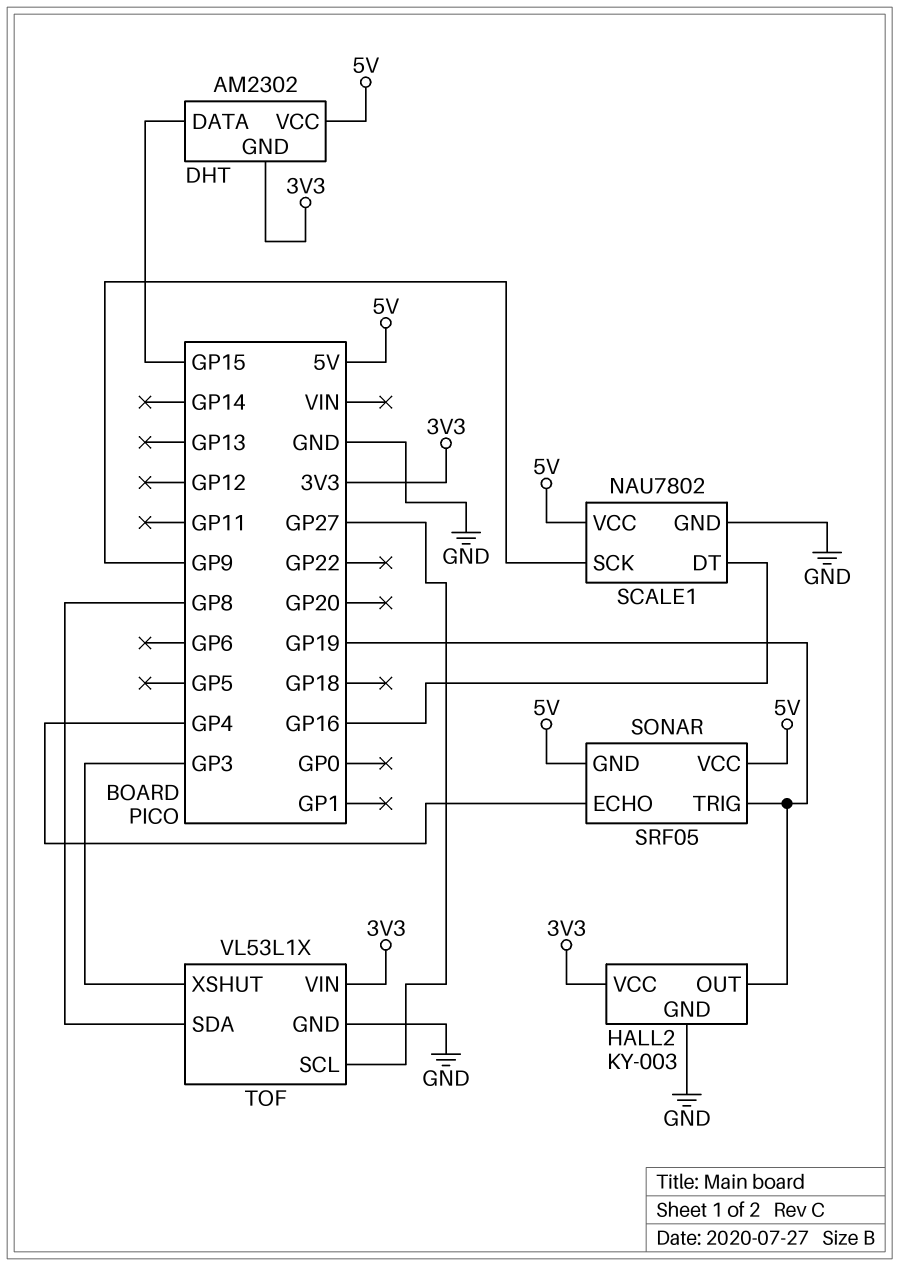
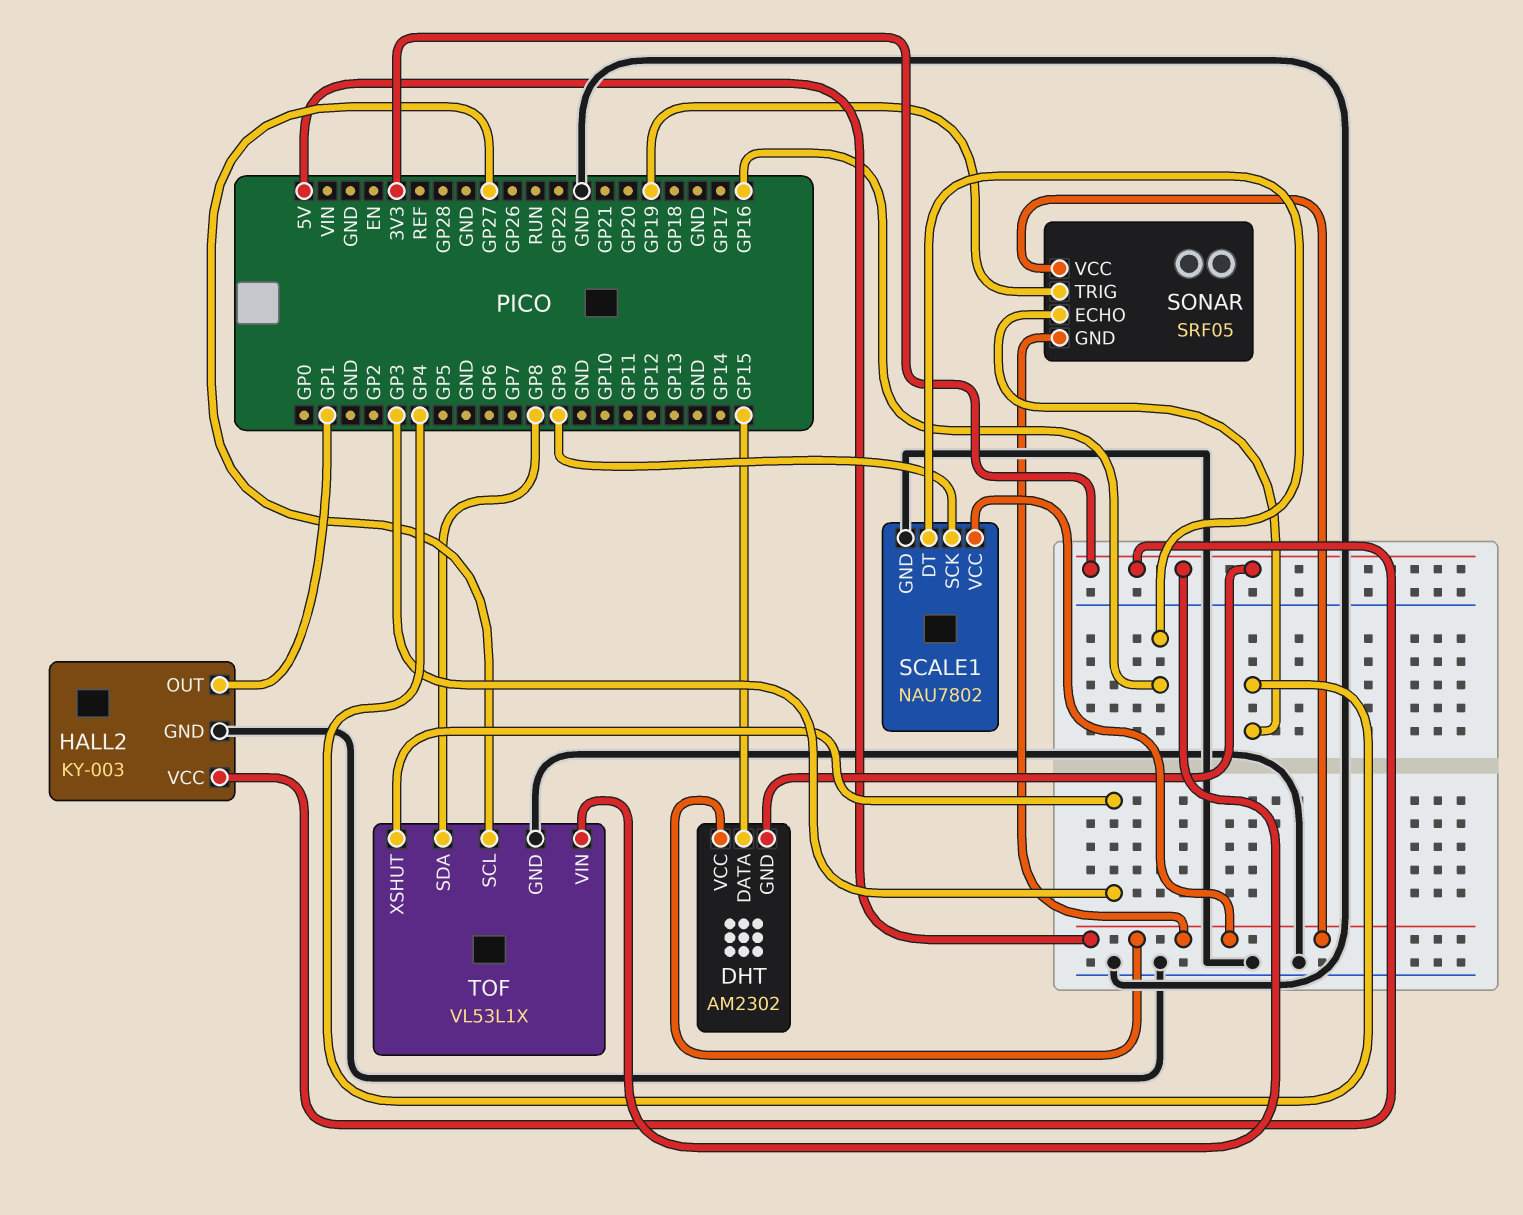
HALL2 pin OUT: GP19 -> GP1

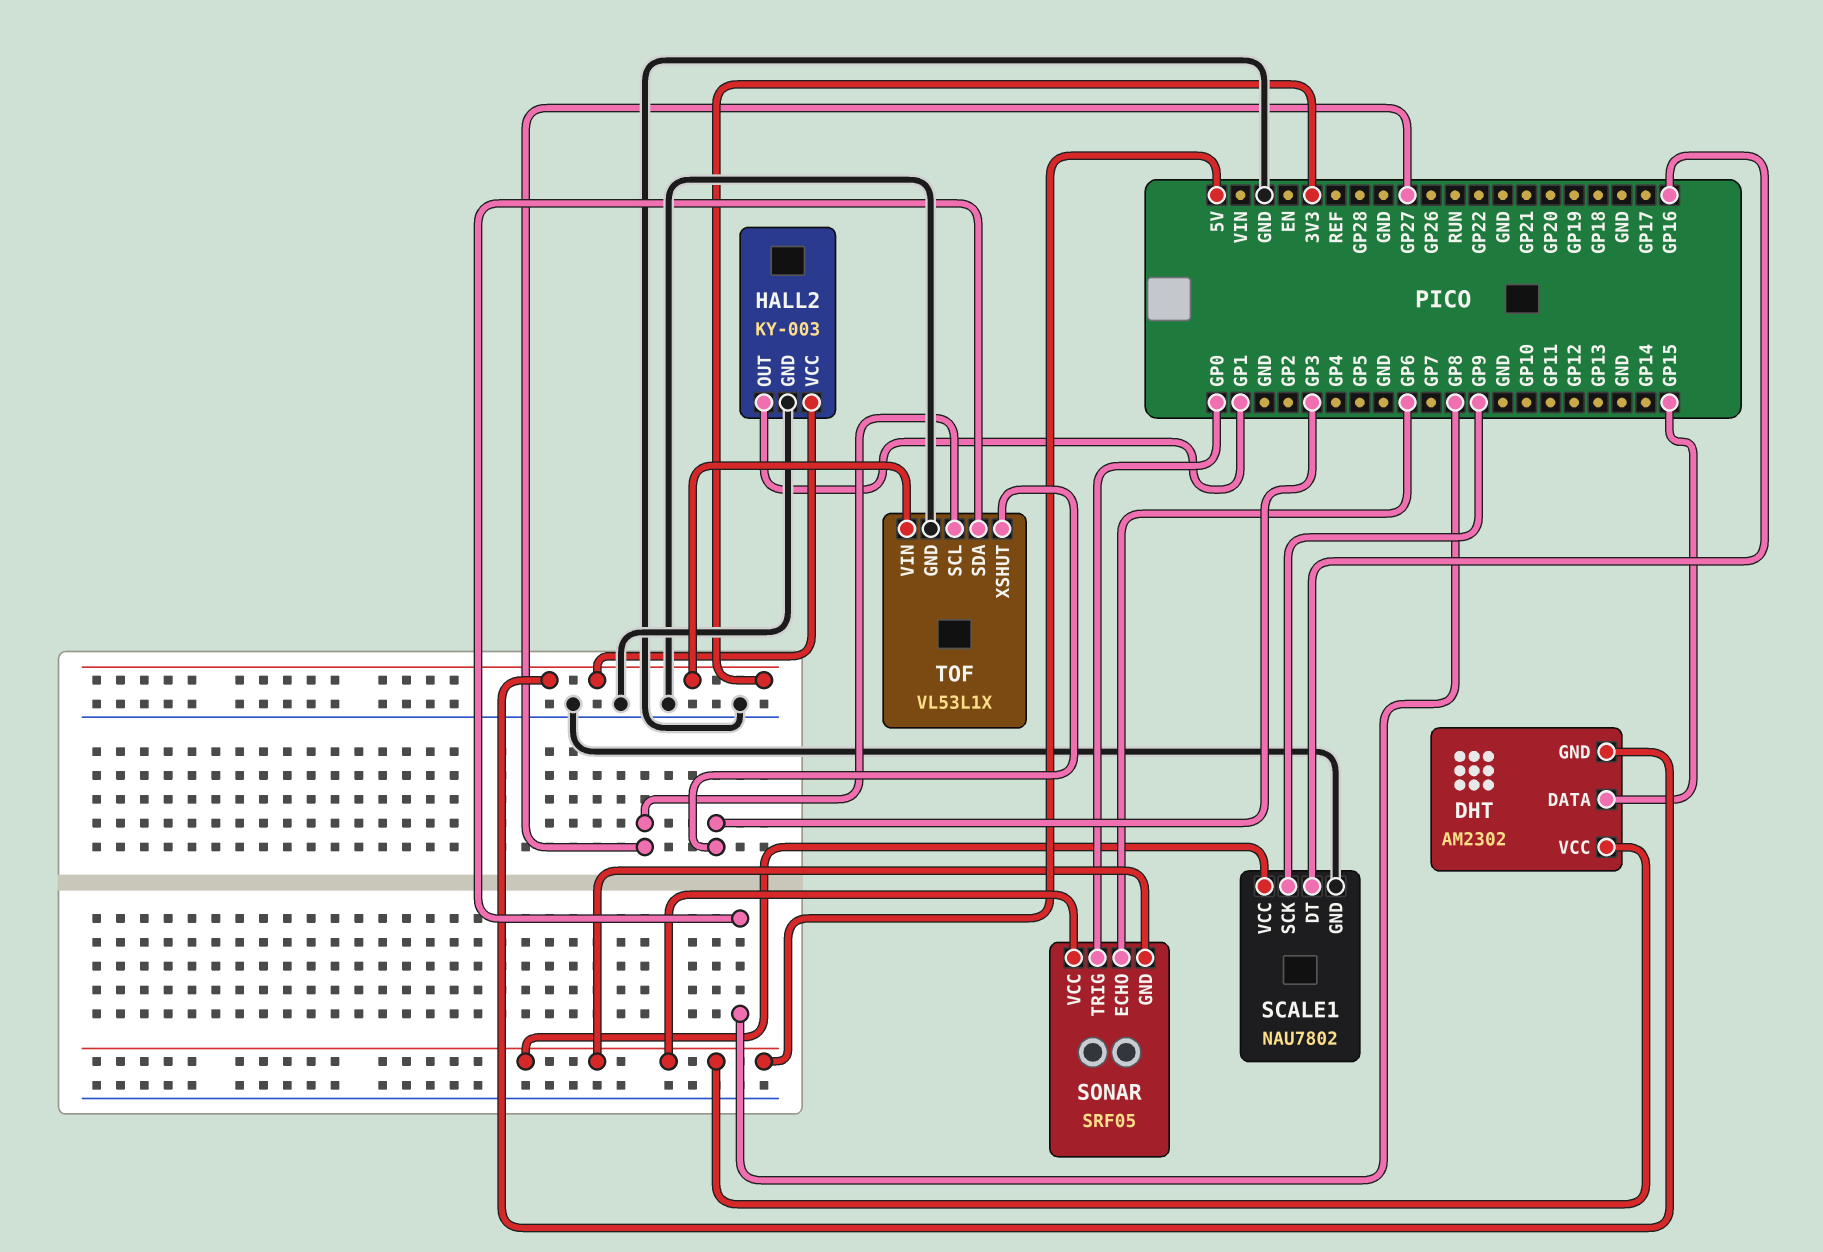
SONAR pin ECHO: GP4 -> GP6
SONAR pin TRIG: GP19 -> GP0

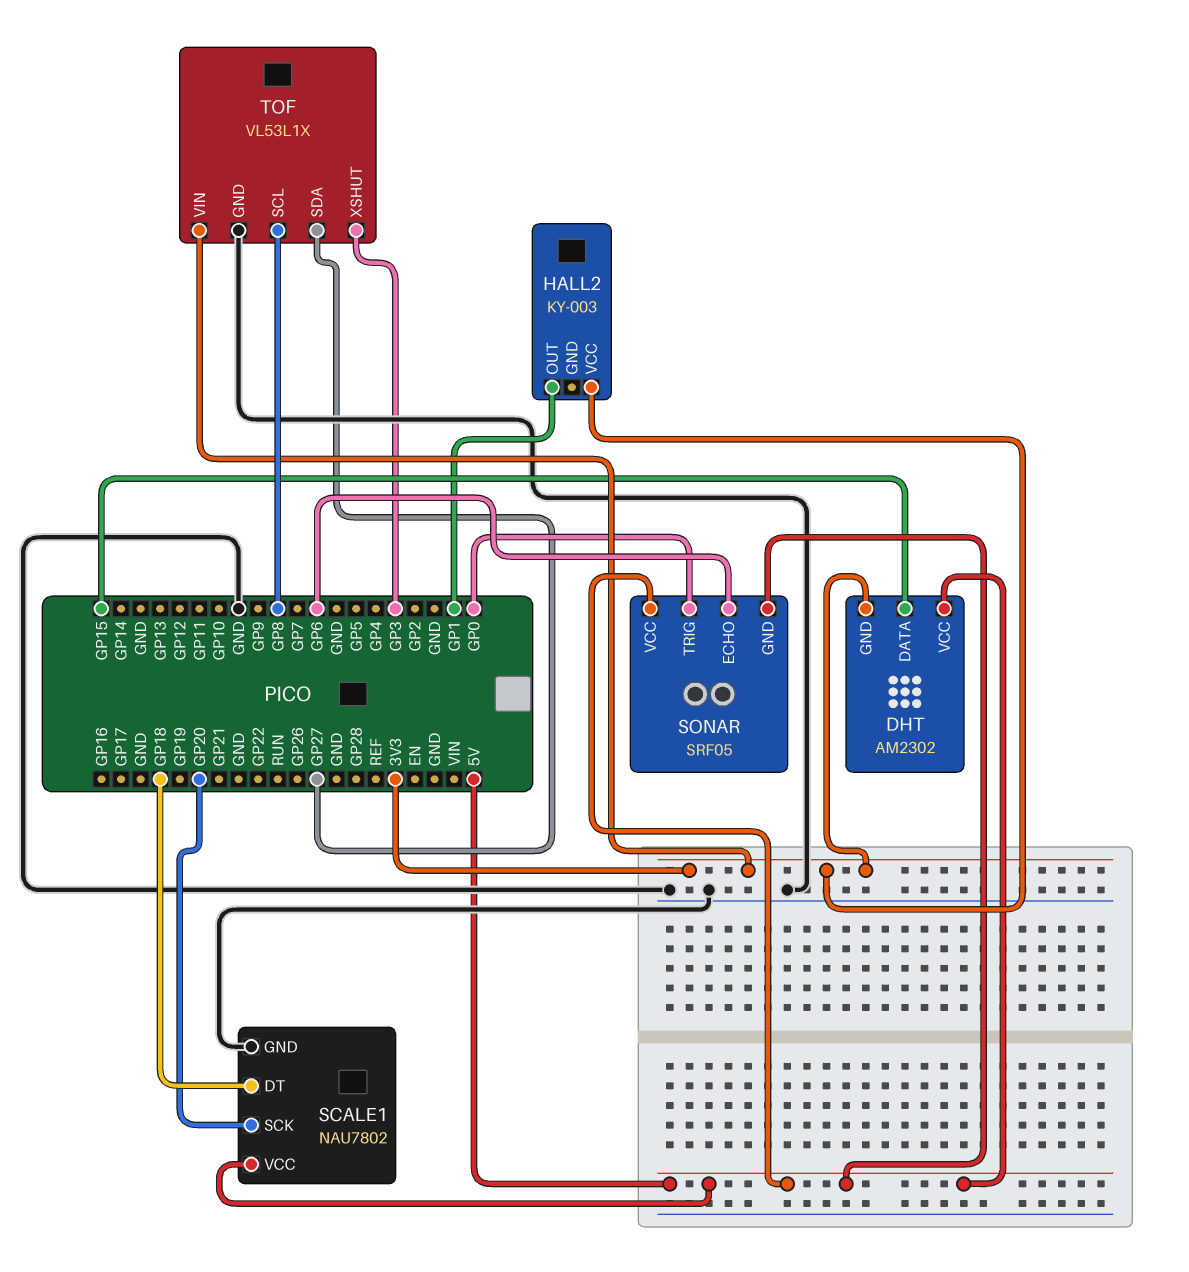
HALL2 pin GND: GND -> none
SCALE1 pin DT: GP16 -> GP18
SCALE1 pin SCK: GP9 -> GP20
TOF pin SCL: GP27 -> GP8
TOF pin SDA: GP8 -> GP27

